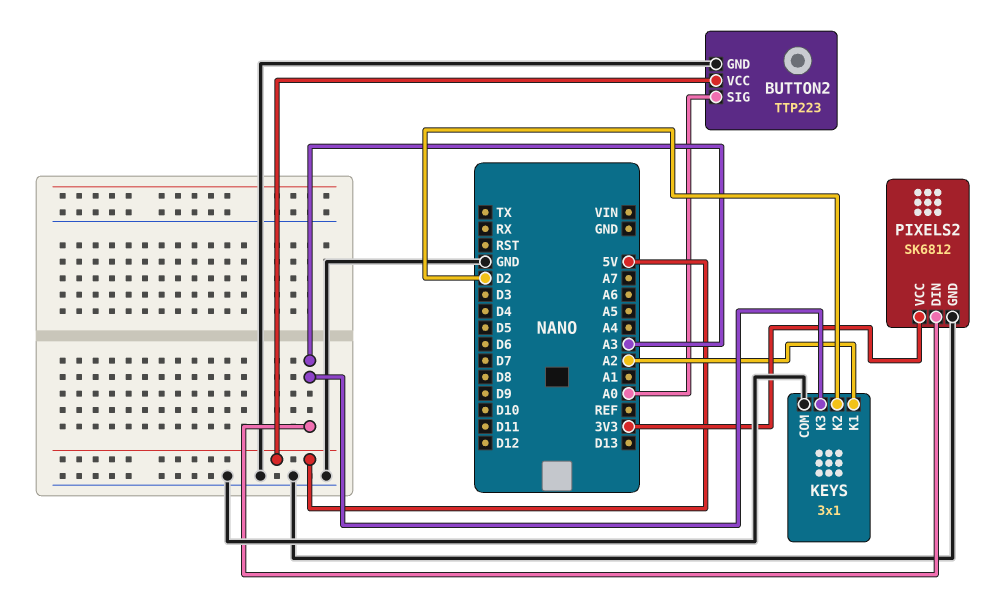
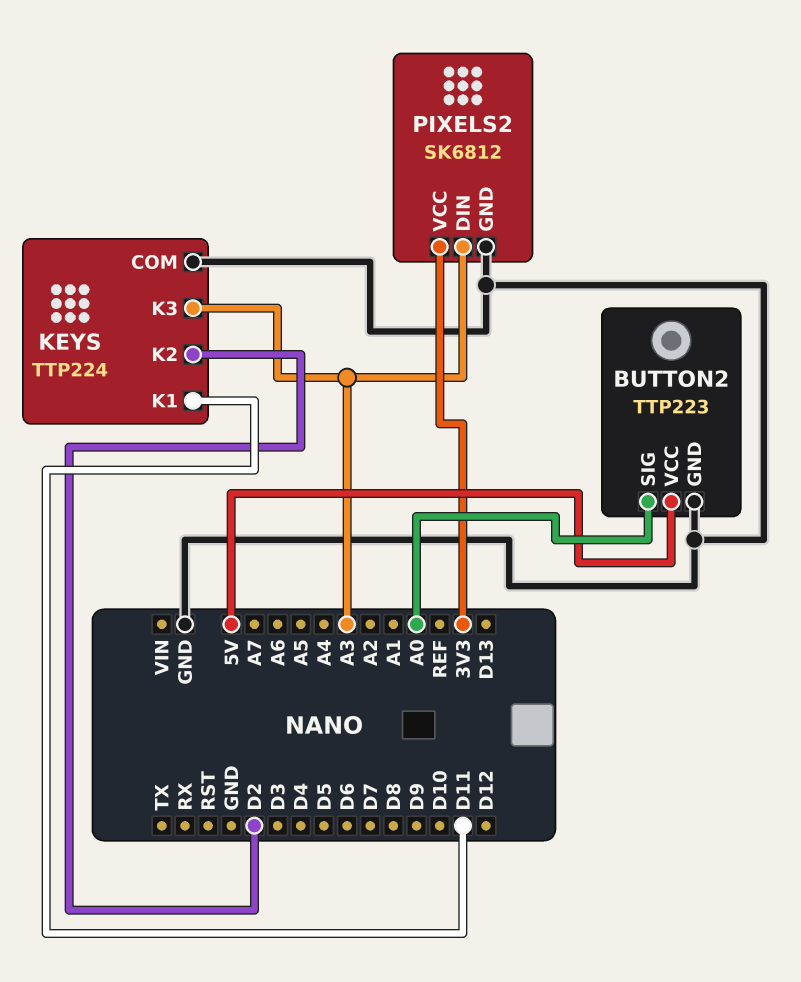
KEYS: 3x1 -> TTP224
KEYS pin K1: A2 -> D11

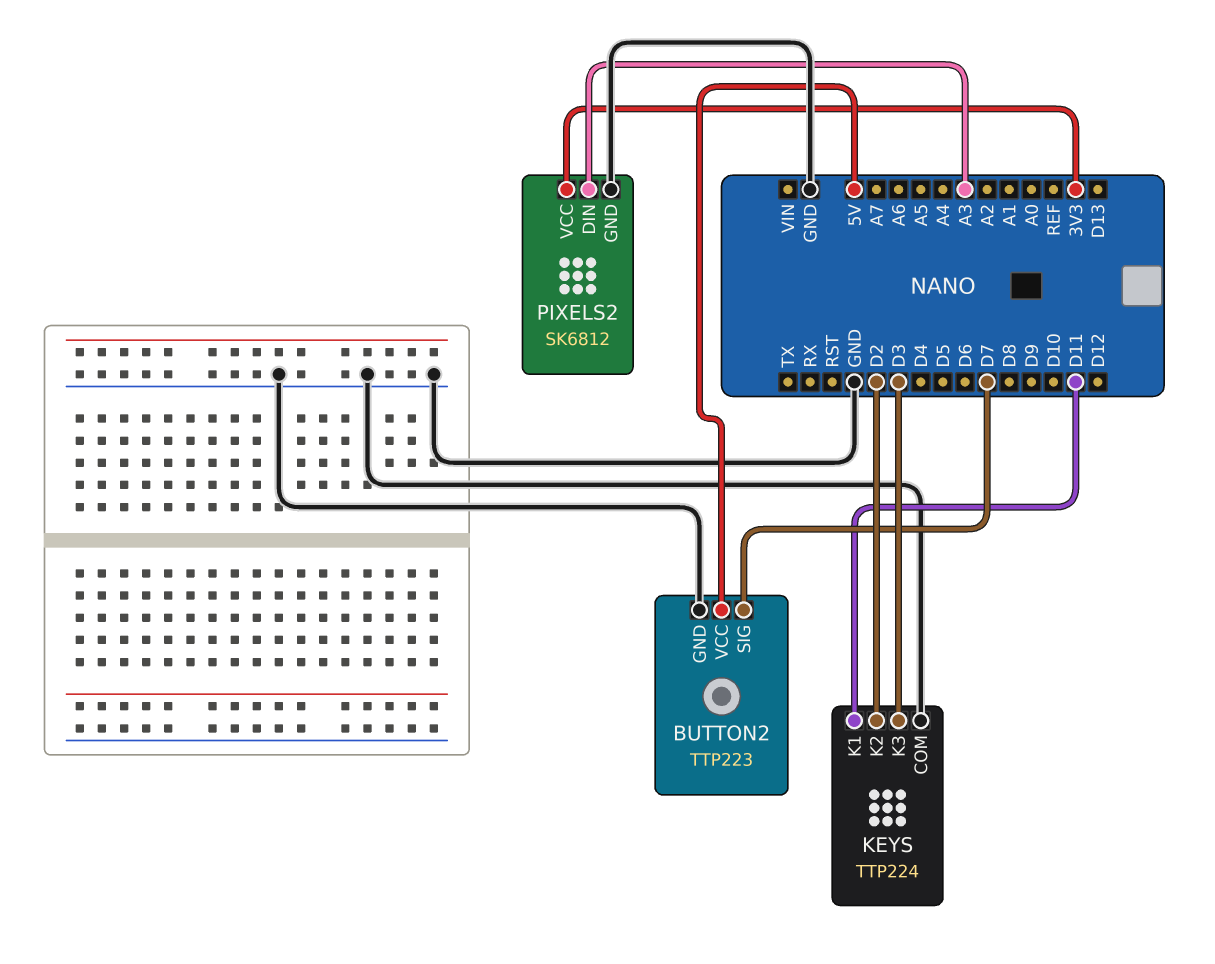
BUTTON2 pin SIG: A0 -> D7
KEYS pin K3: A3 -> D3

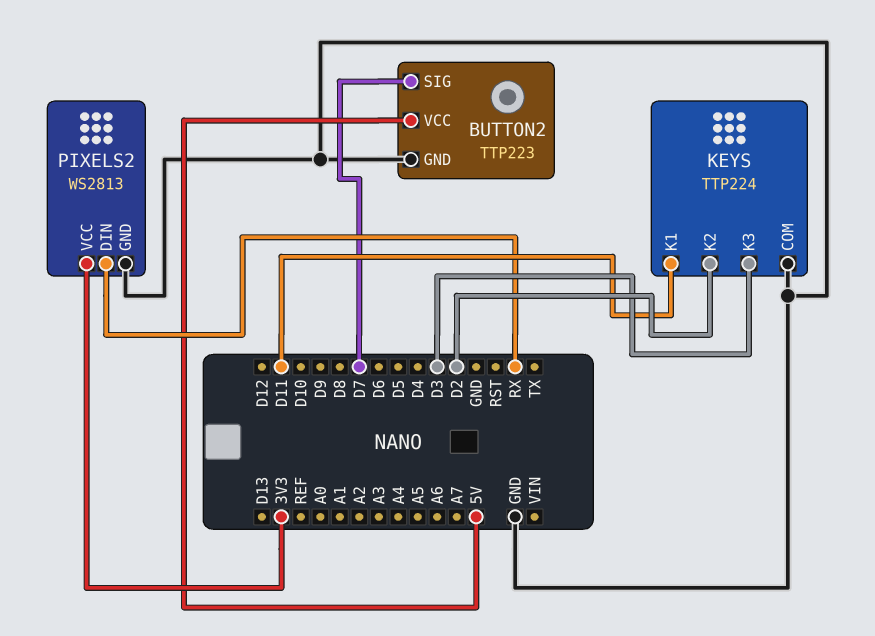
PIXELS2: SK6812 -> WS2813
PIXELS2 pin DIN: A3 -> RX

